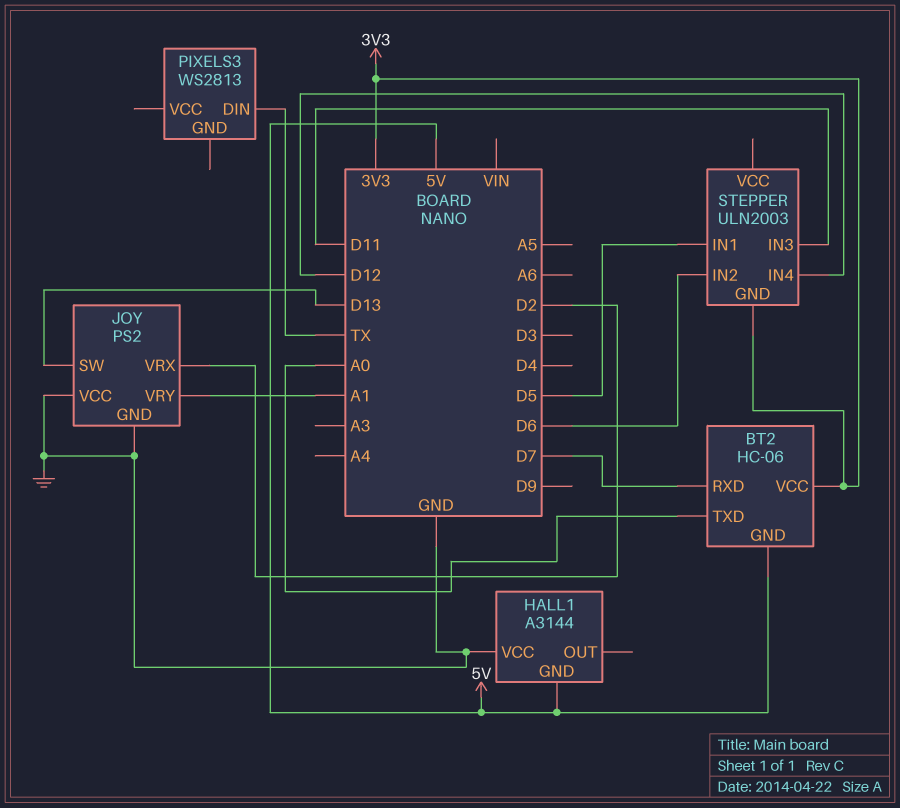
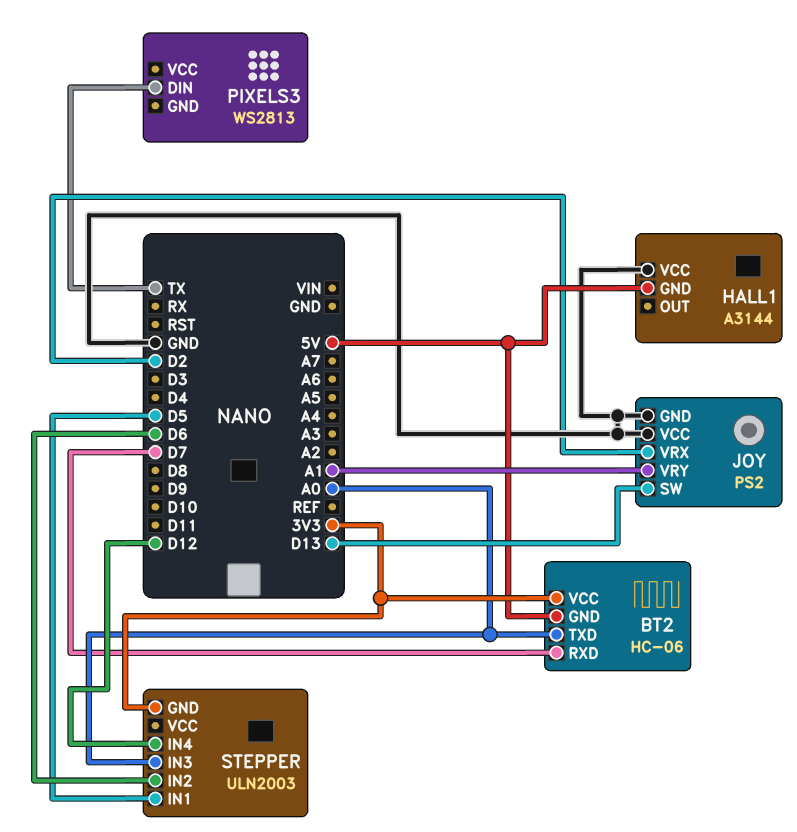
STEPPER pin IN3: D11 -> A0

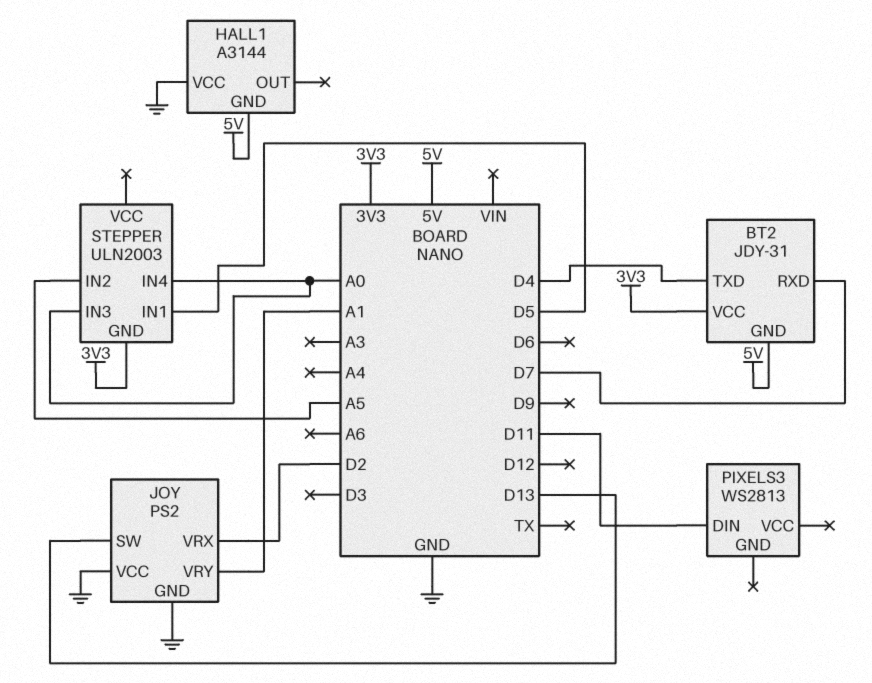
BT2: HC-06 -> JDY-31
BT2 pin TXD: A0 -> D4
PIXELS3 pin DIN: TX -> D11
STEPPER pin IN2: D6 -> A5
STEPPER pin IN4: D12 -> A0

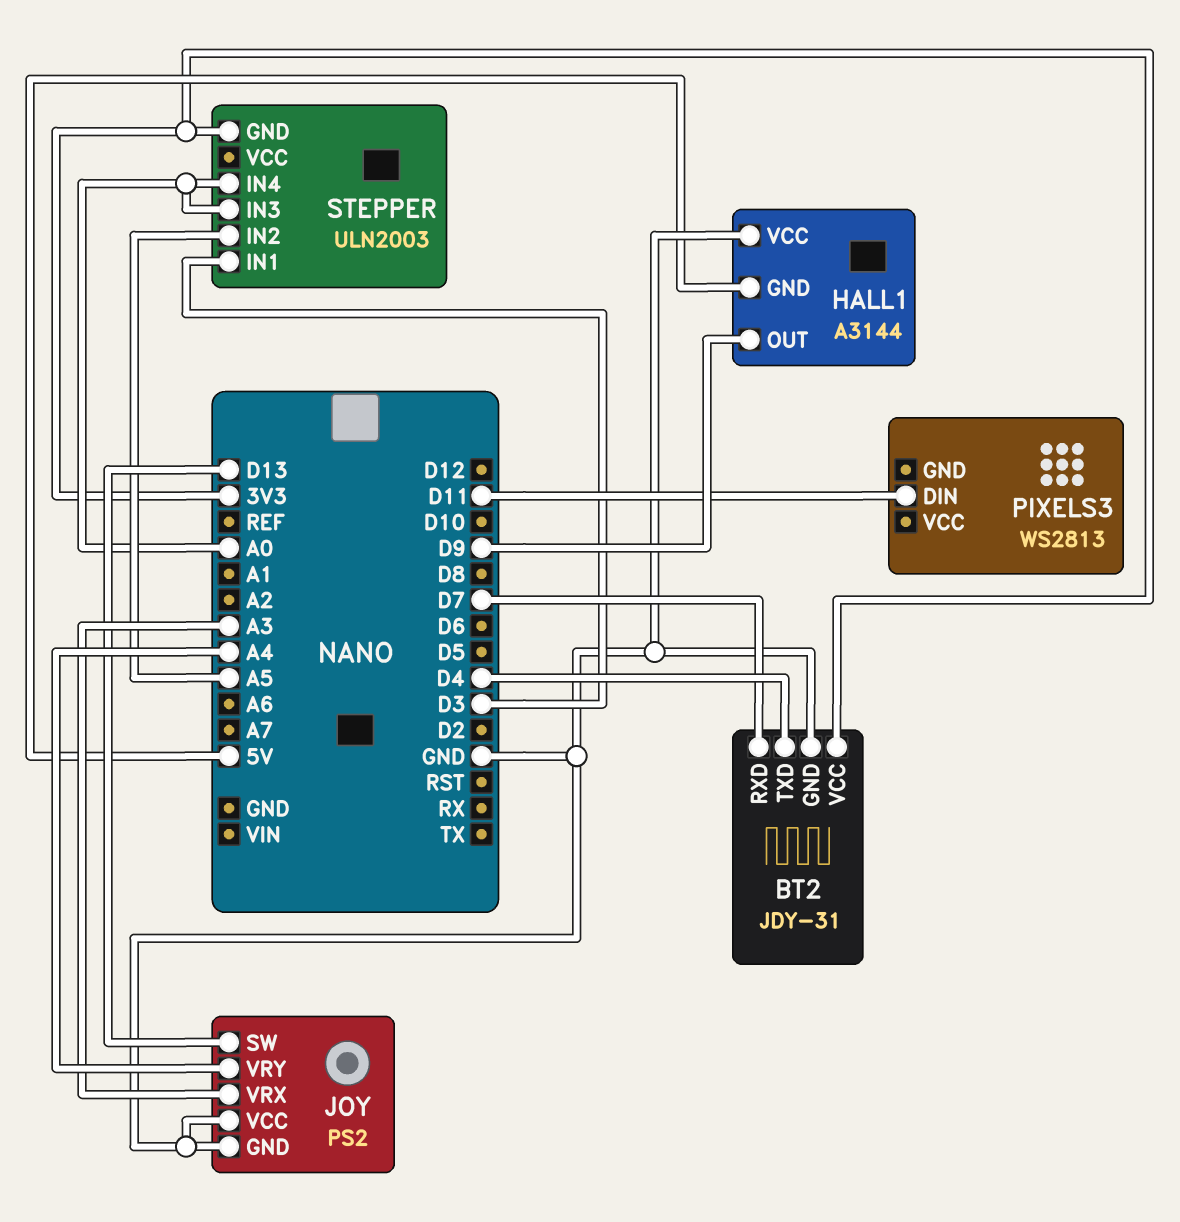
BT2 pin GND: 5V -> GND
HALL1 pin OUT: none -> D9
JOY pin VRX: D2 -> A3
JOY pin VRY: A1 -> A4
STEPPER pin IN1: D5 -> D3

